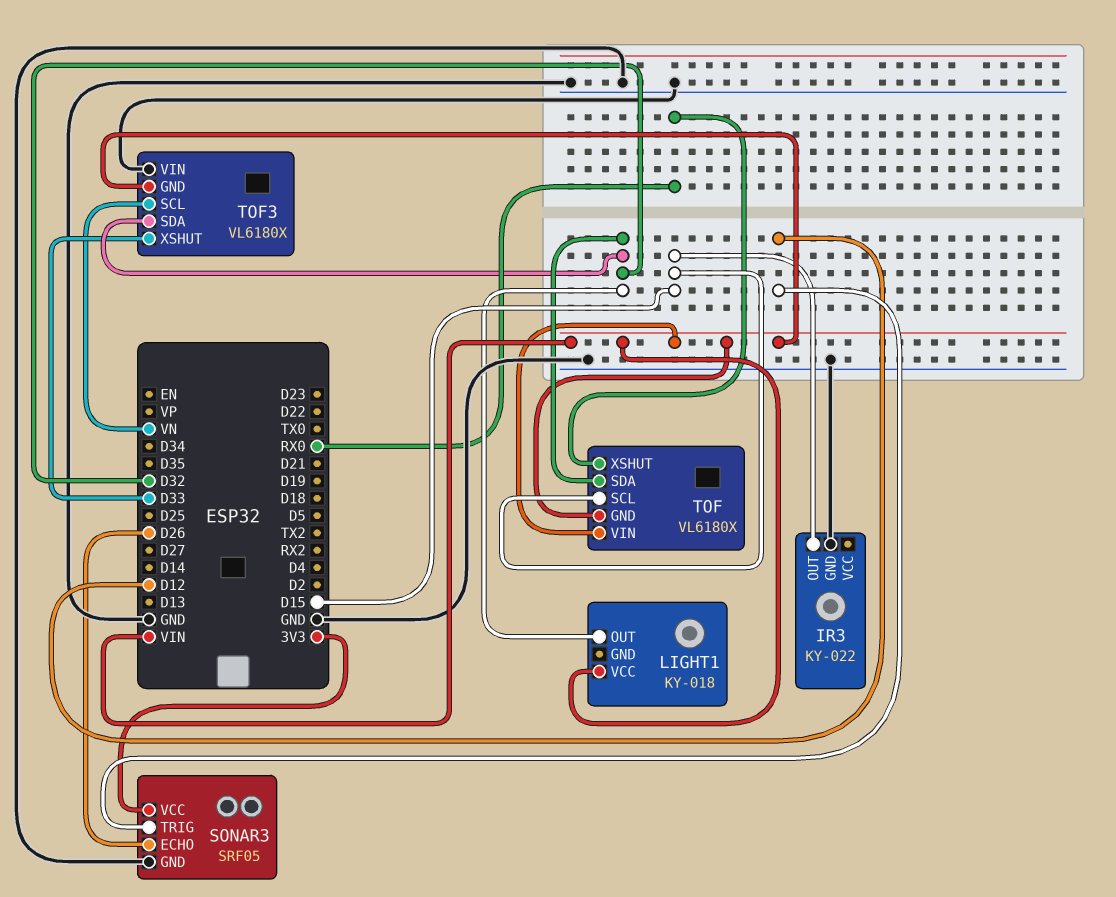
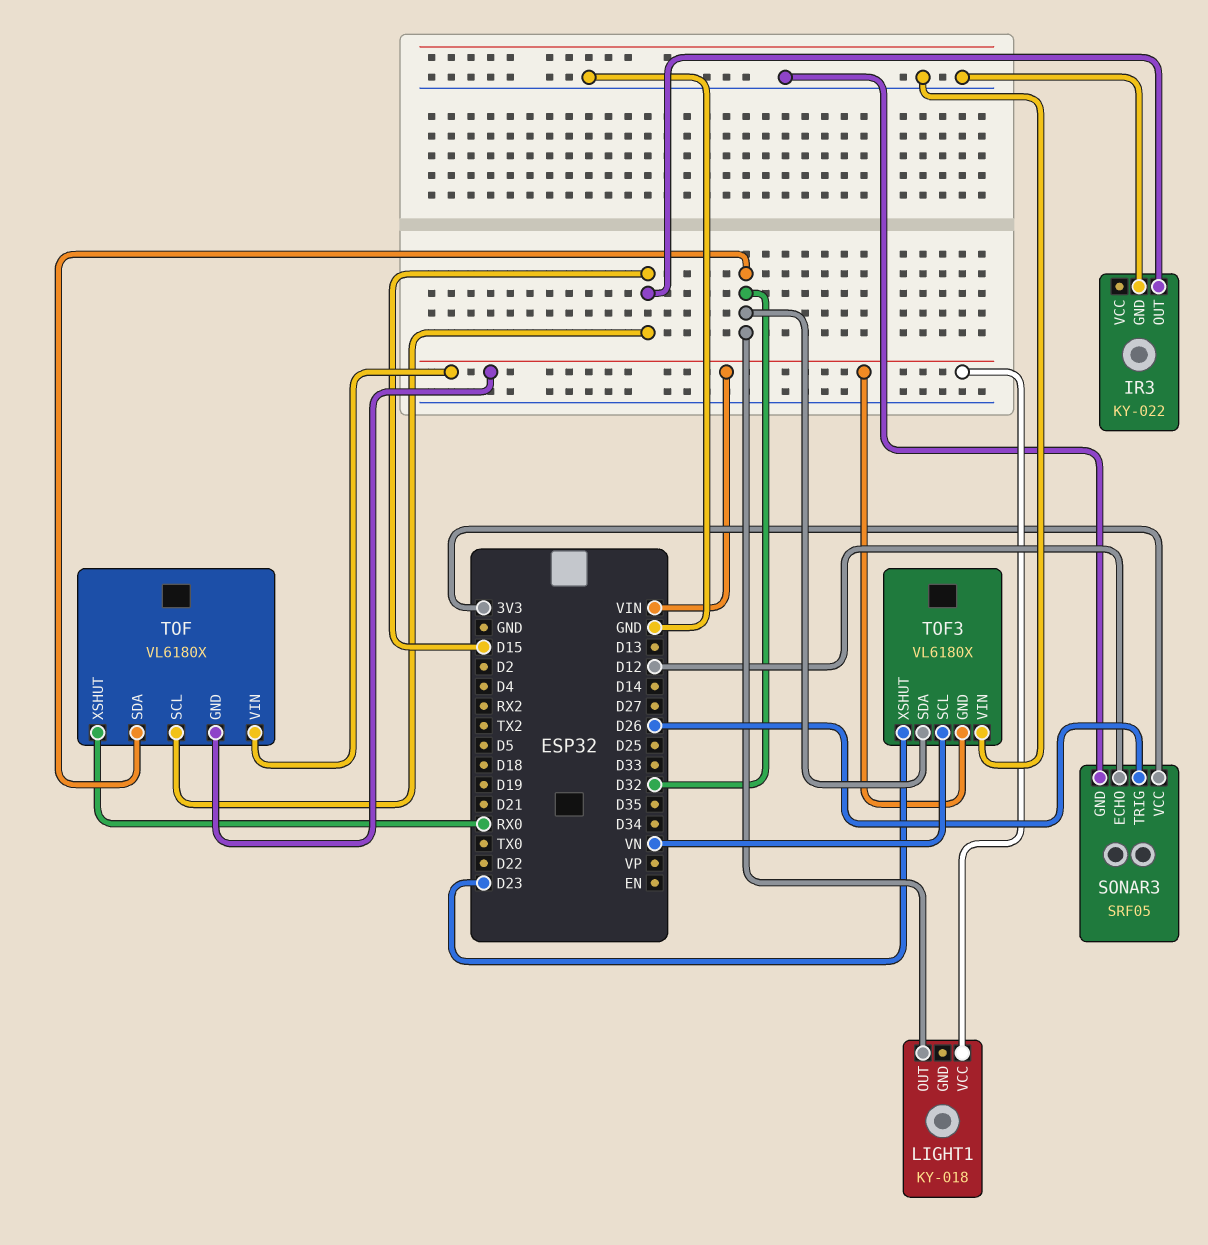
SONAR3 pin ECHO: D26 -> D12
SONAR3 pin TRIG: D12 -> D26
TOF3 pin XSHUT: D33 -> D23

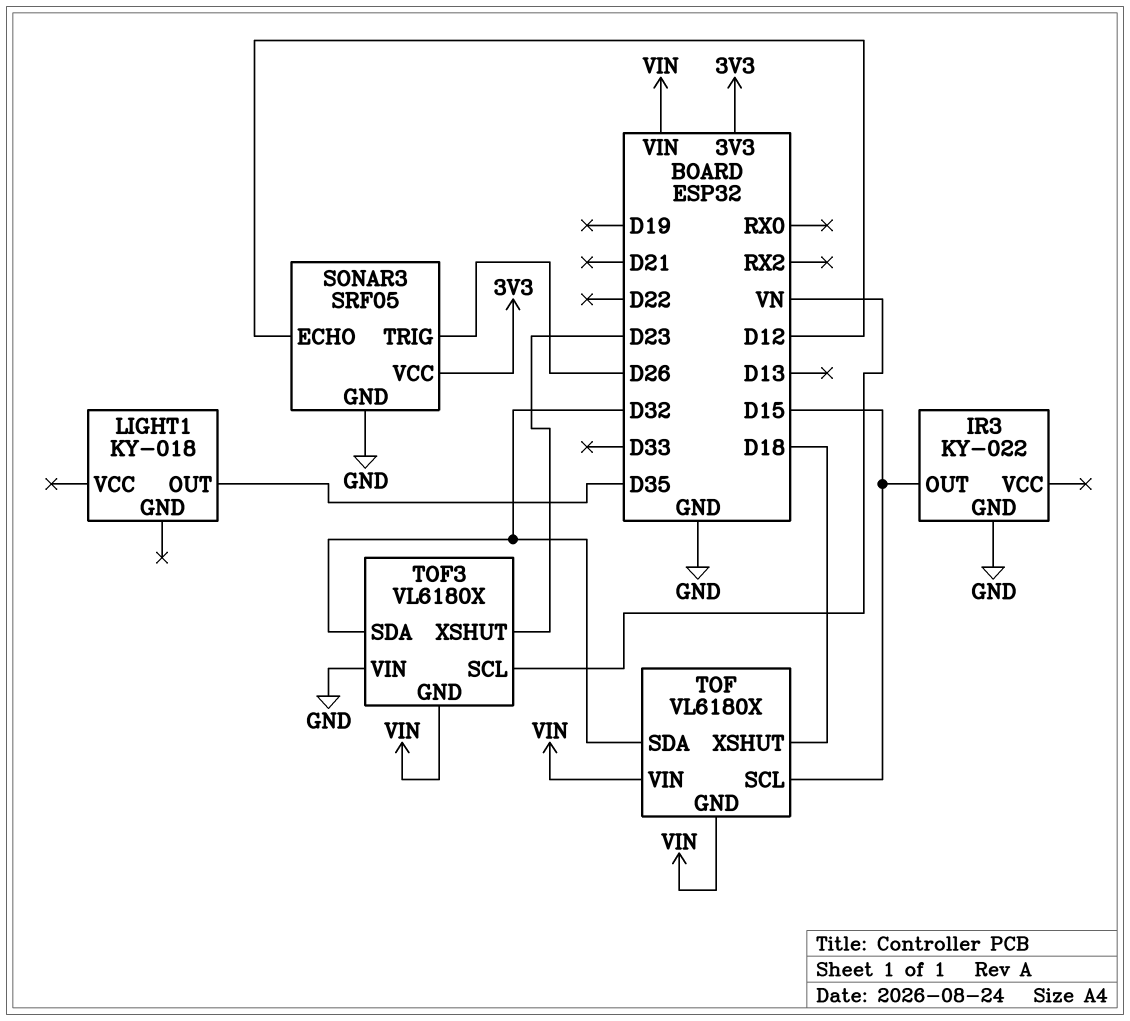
LIGHT1 pin OUT: D32 -> D35
LIGHT1 pin VCC: VIN -> none
TOF pin XSHUT: RX0 -> D18

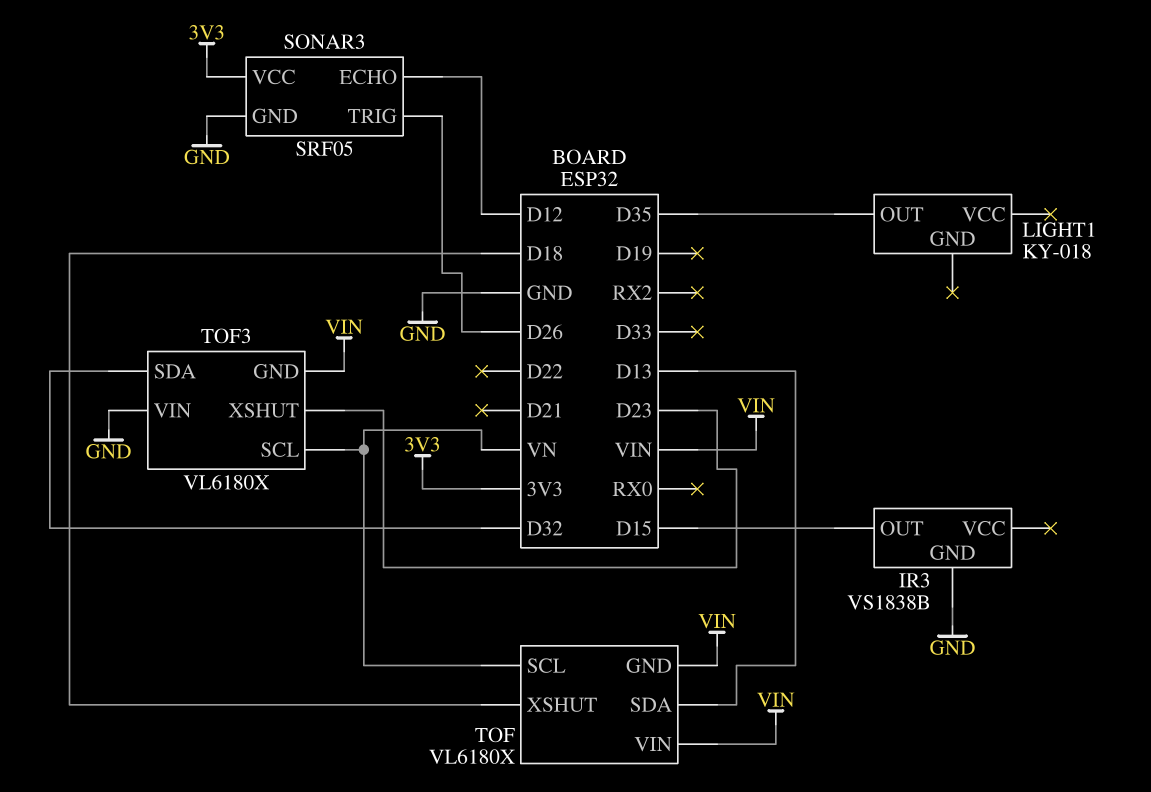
IR3: KY-022 -> VS1838B
TOF pin SCL: D15 -> VN
TOF pin SDA: D32 -> D13

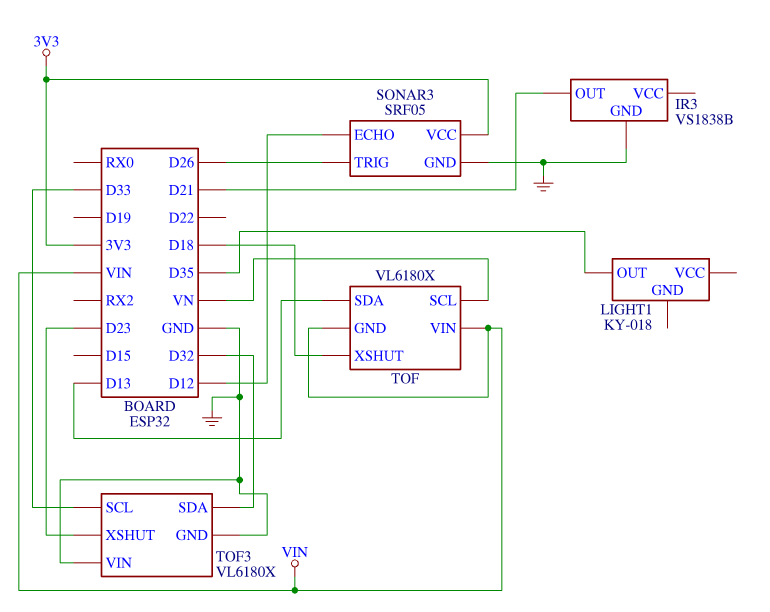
IR3 pin OUT: D15 -> D21
TOF3 pin GND: VIN -> GND
TOF3 pin SCL: VN -> D33

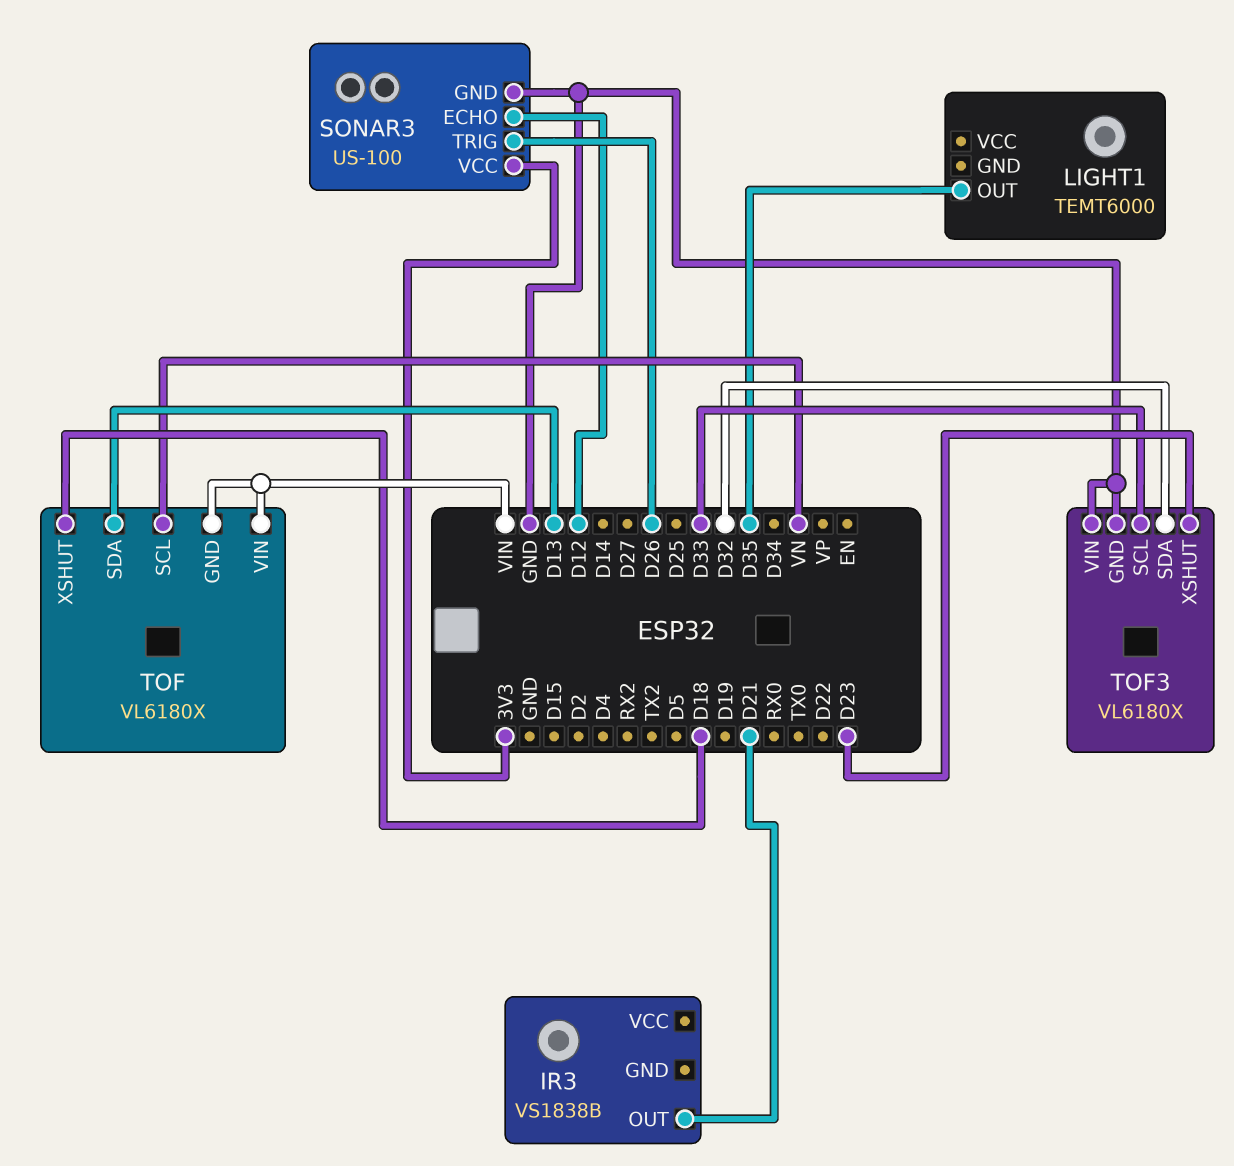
IR3 pin GND: GND -> none
LIGHT1: KY-018 -> TEMT6000
SONAR3: SRF05 -> US-100

